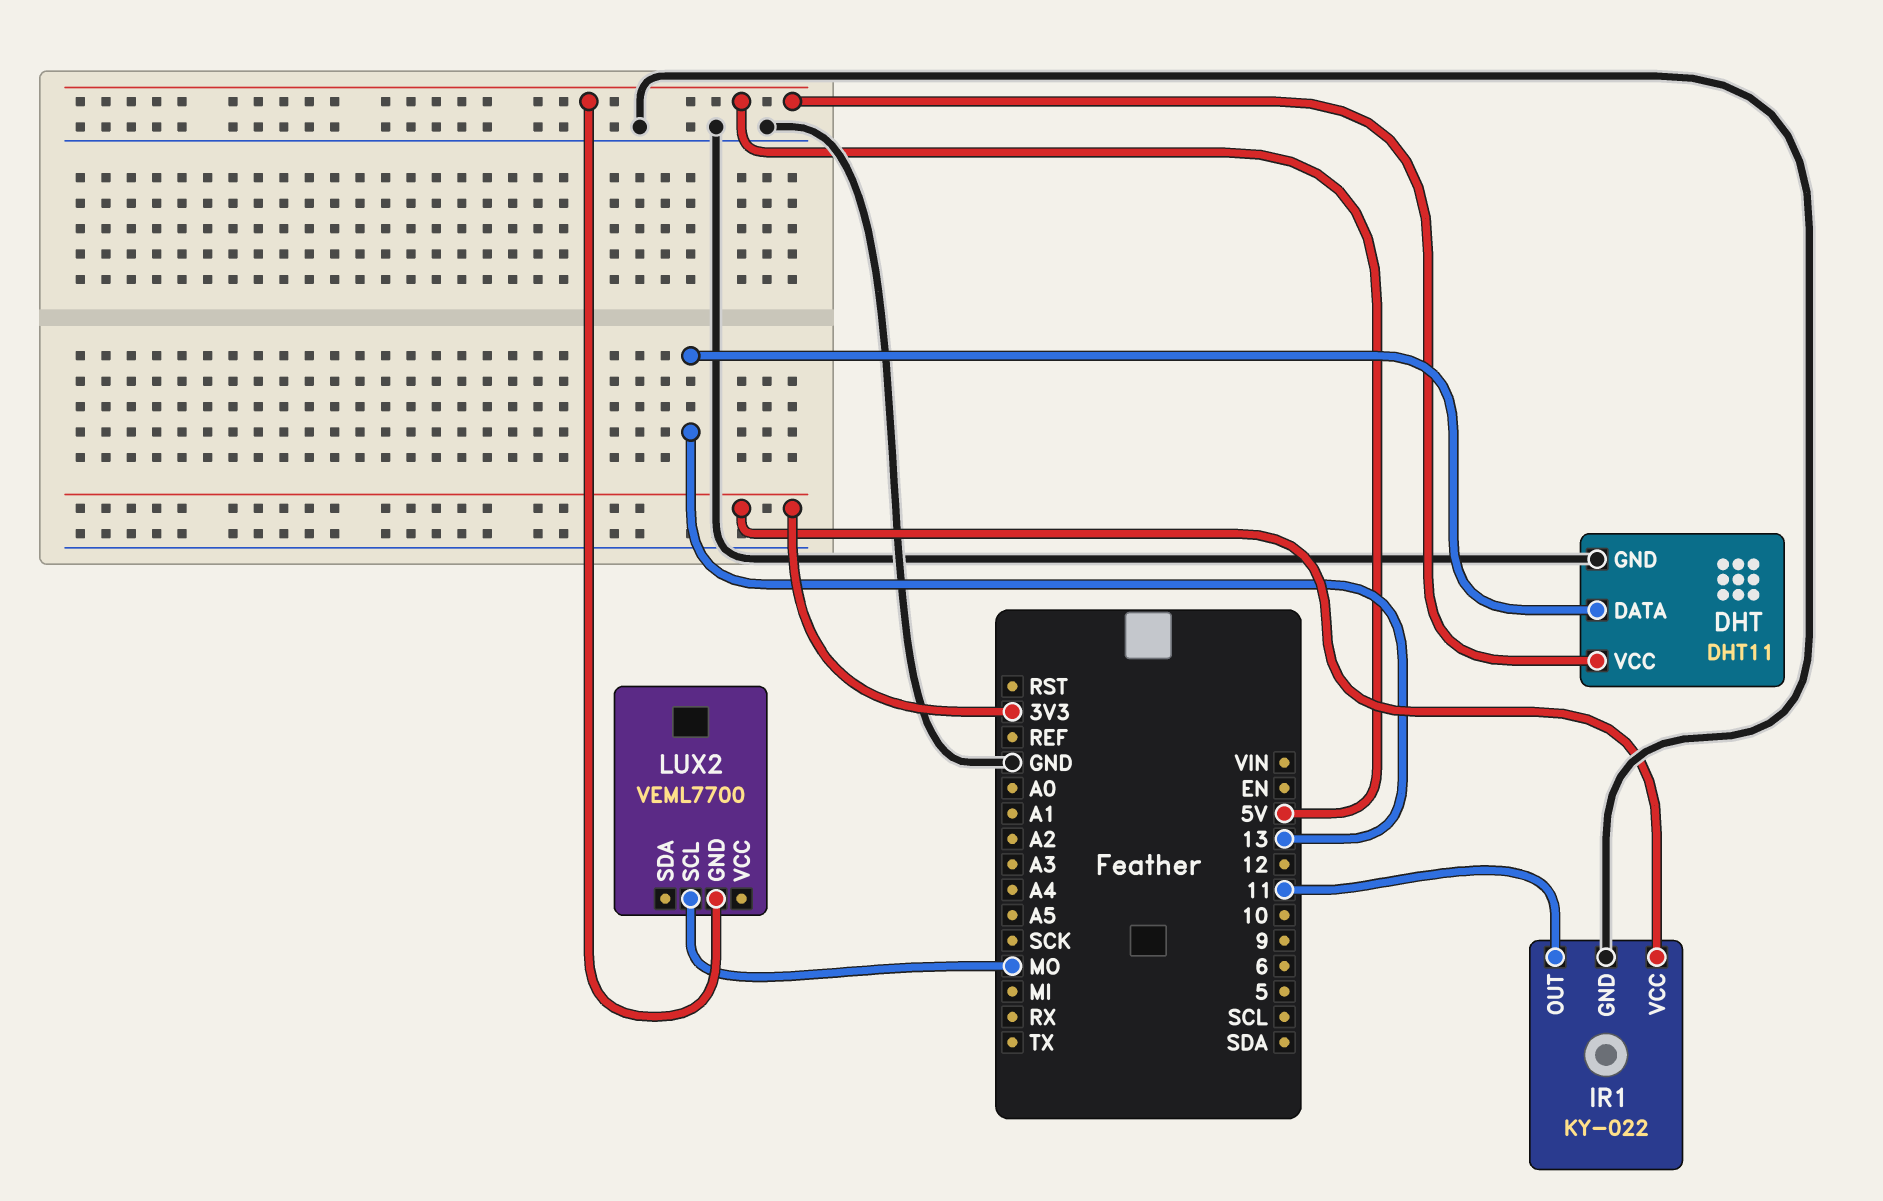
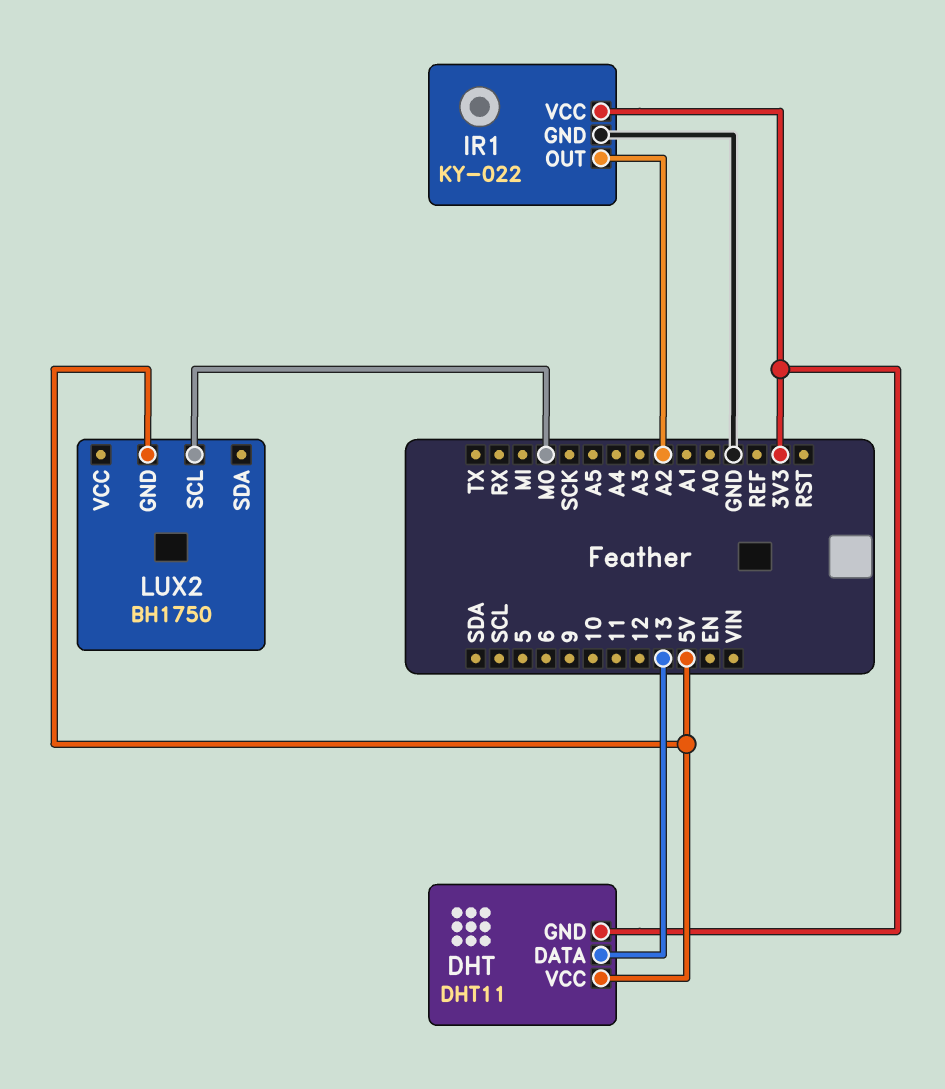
DHT pin GND: GND -> 3V3
IR1 pin OUT: 11 -> A2
LUX2: VEML7700 -> BH1750

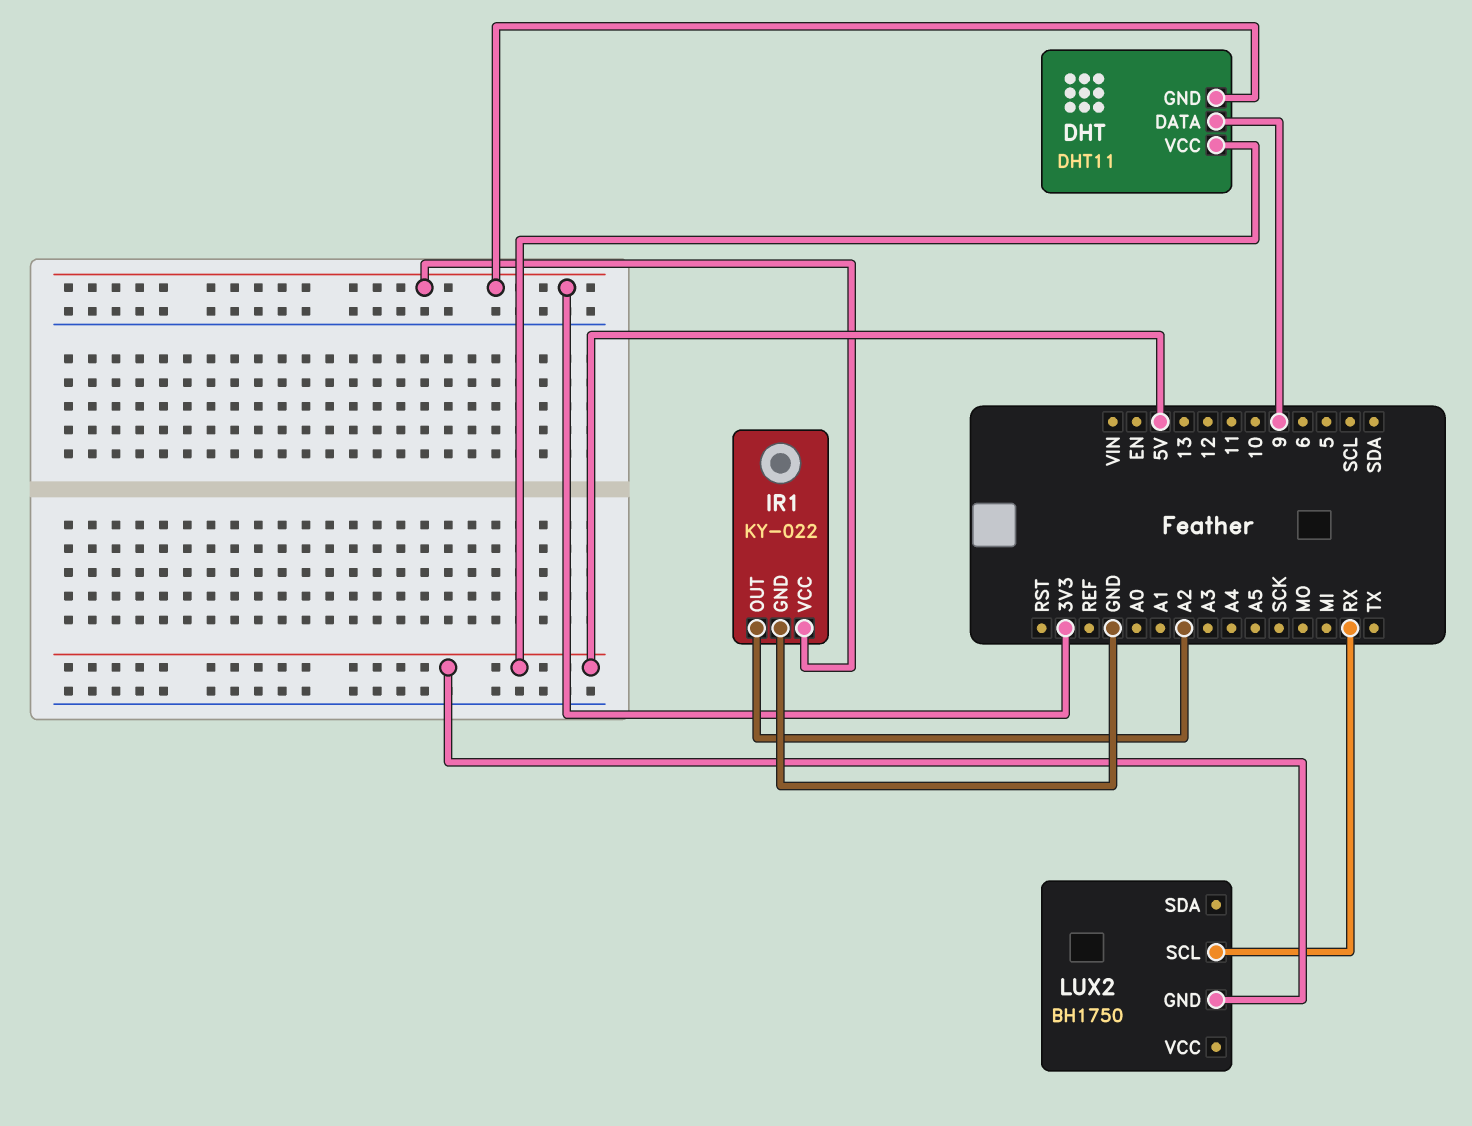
DHT pin DATA: 13 -> 9
LUX2 pin SCL: MO -> RX

